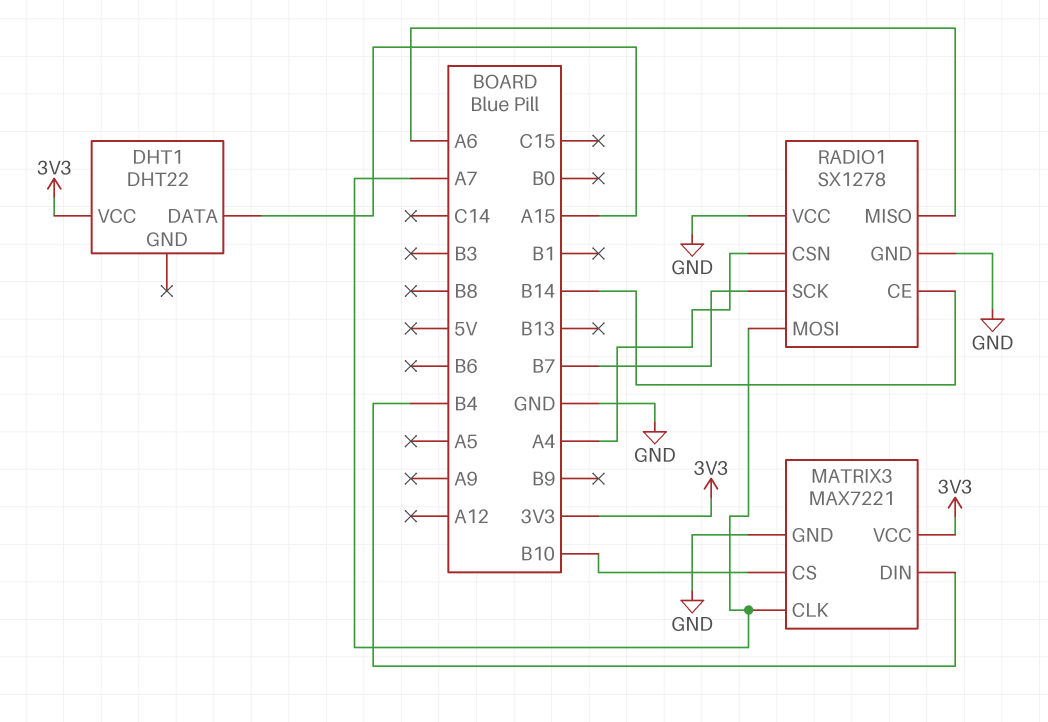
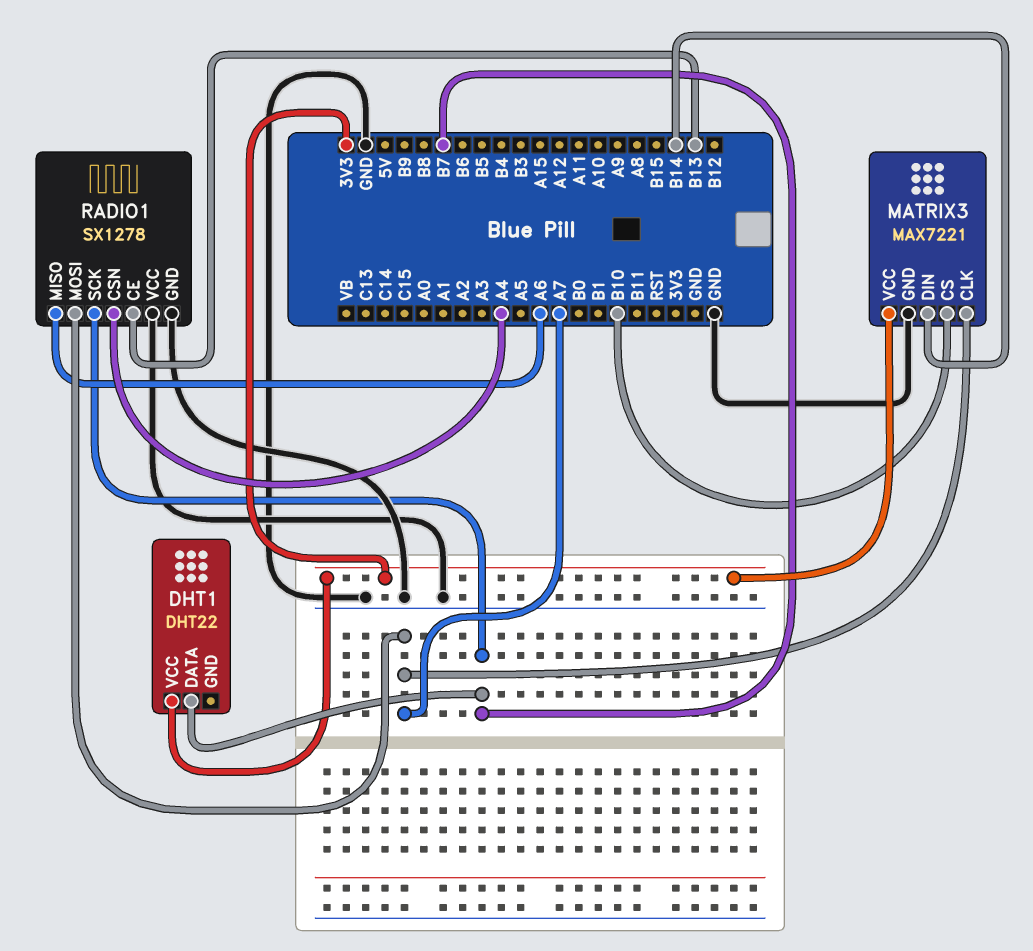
DHT1 pin DATA: A15 -> B7
MATRIX3 pin DIN: B4 -> B14
RADIO1 pin CE: B14 -> B13

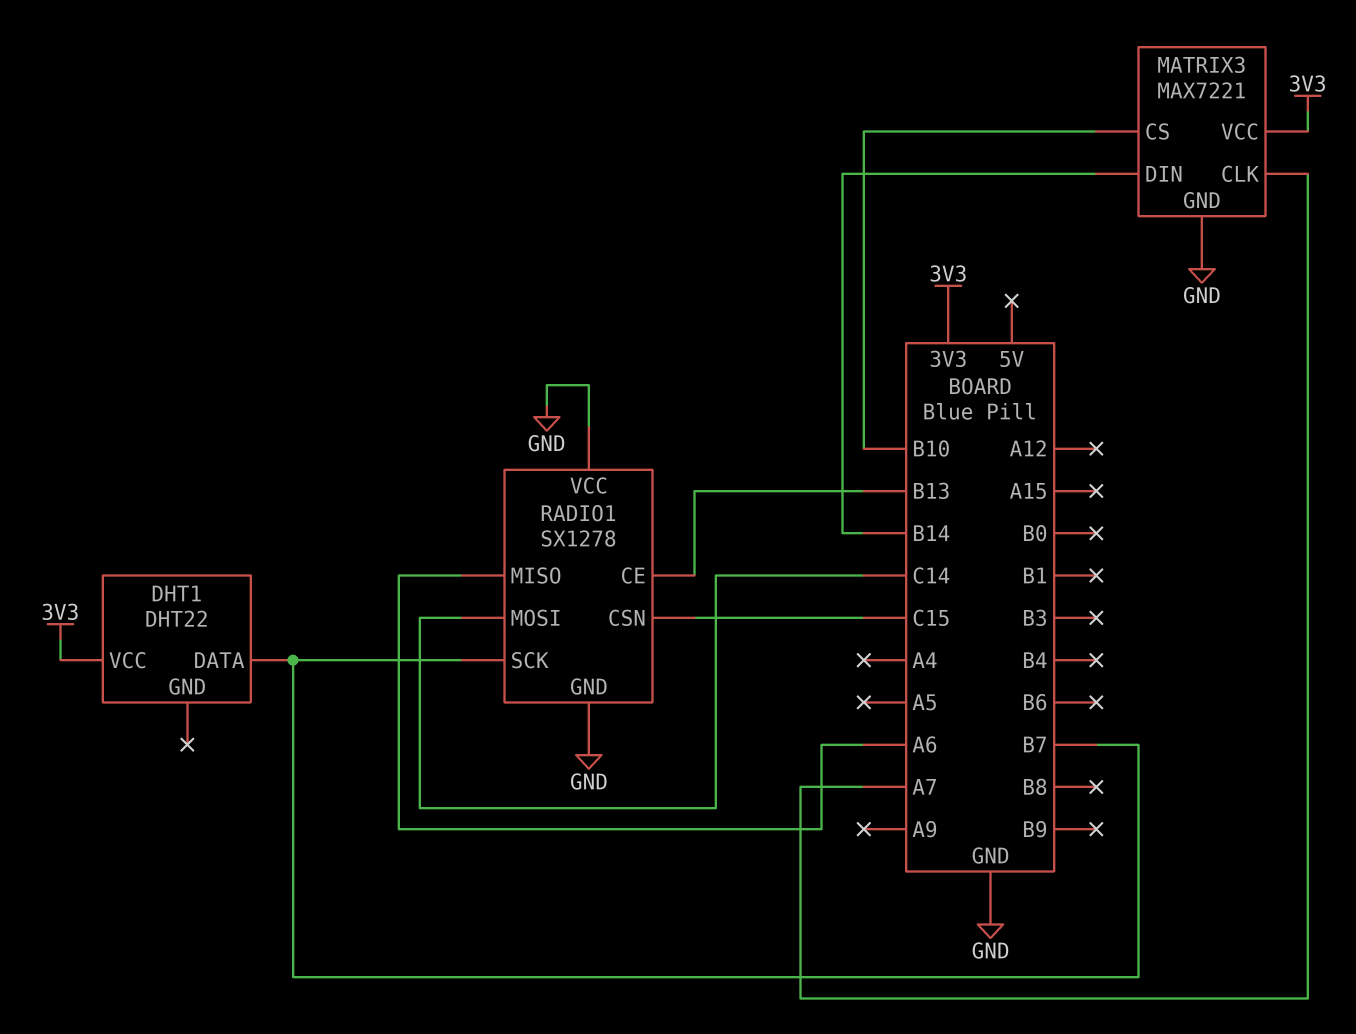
RADIO1 pin CSN: A4 -> C15
RADIO1 pin MOSI: A7 -> C14

